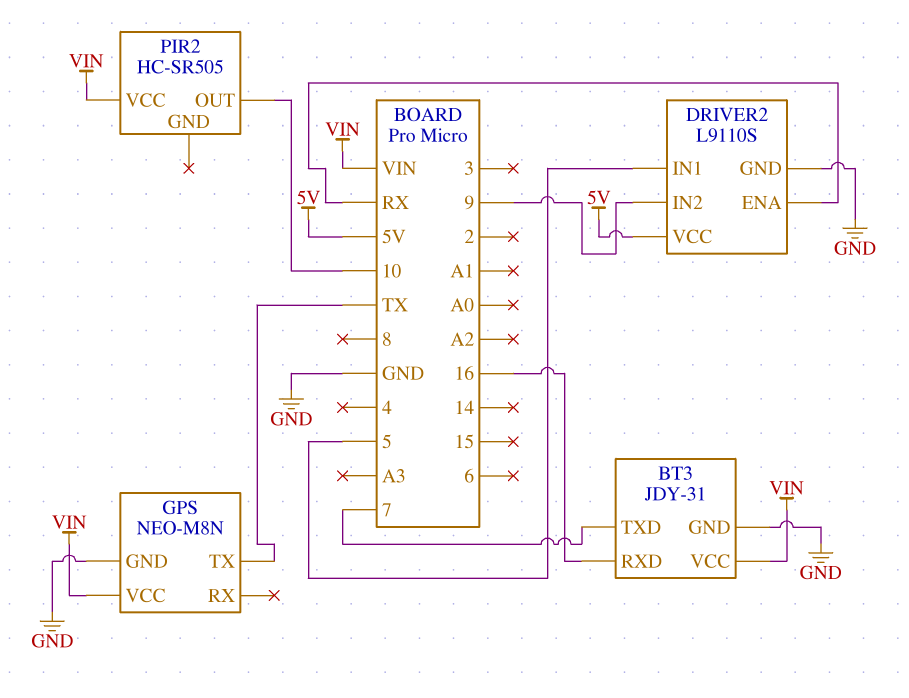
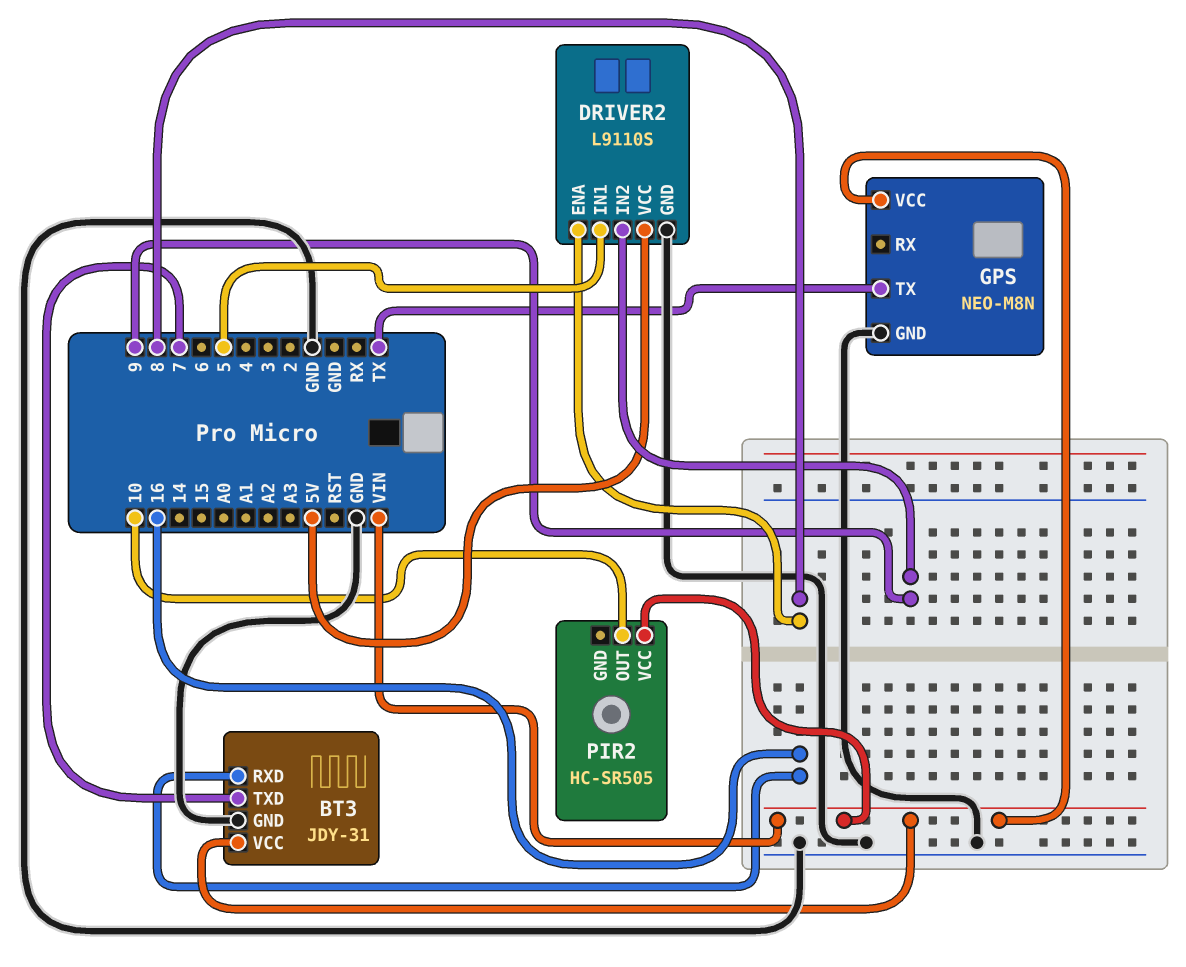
DRIVER2 pin ENA: RX -> 8

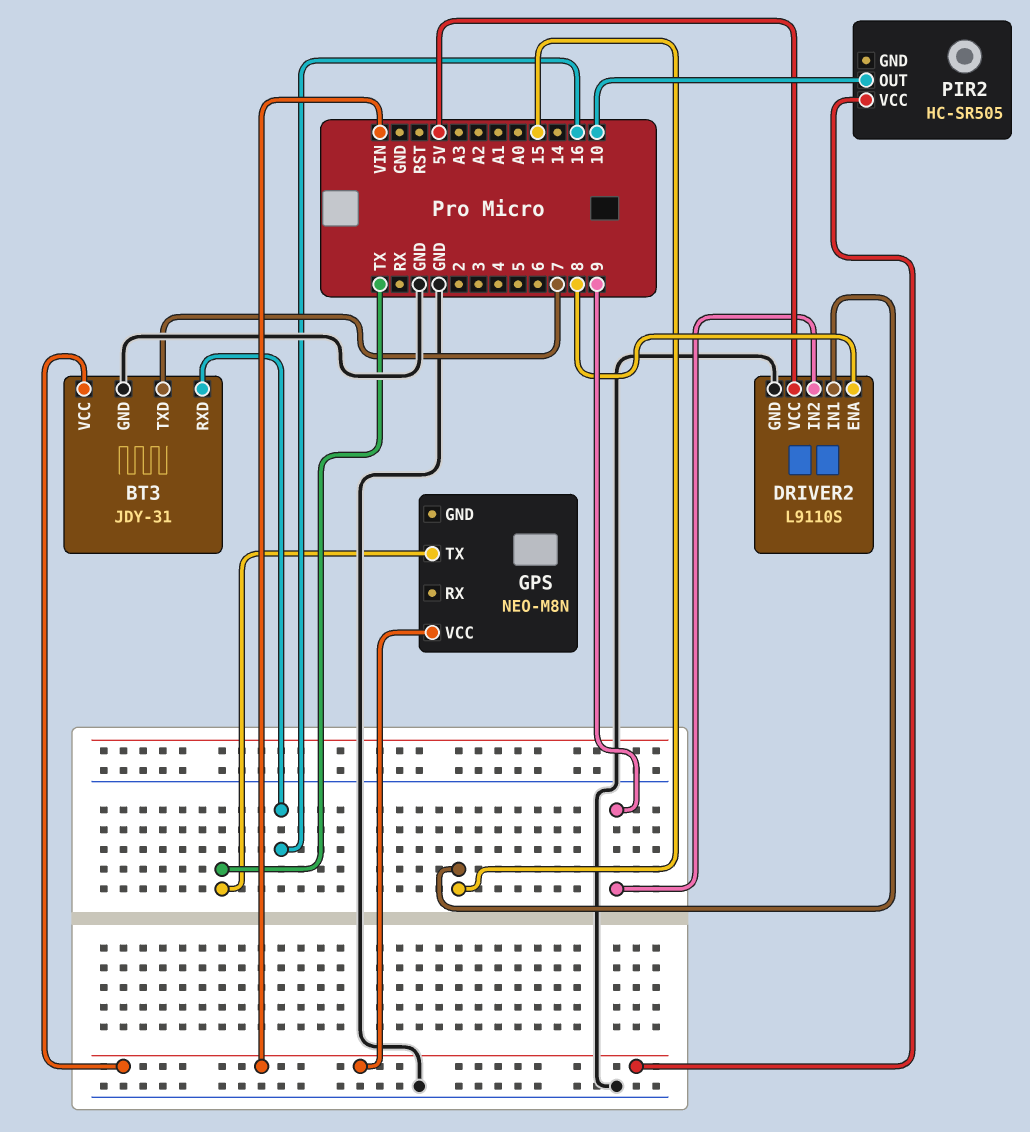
DRIVER2 pin IN1: 5 -> 15
GPS pin GND: GND -> none

